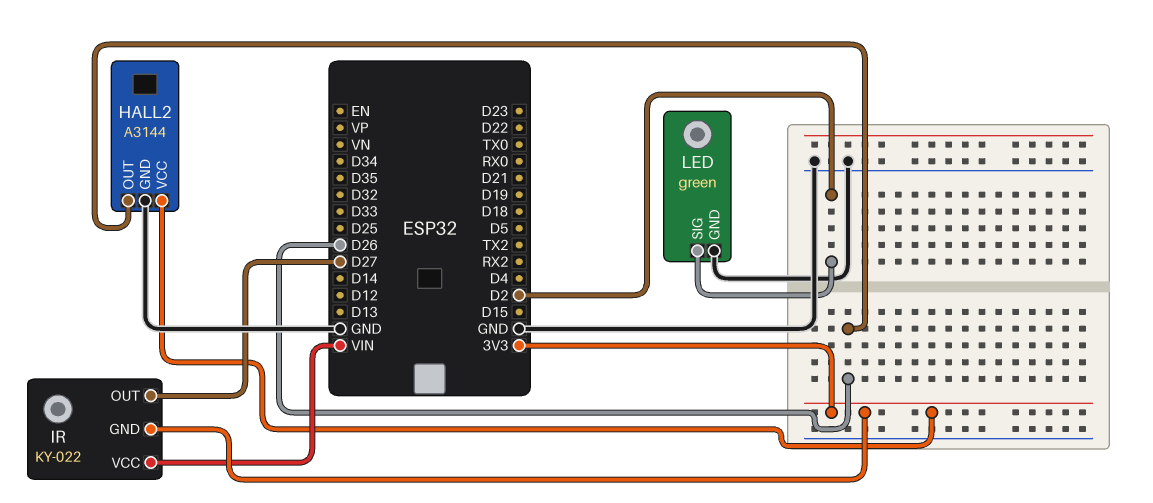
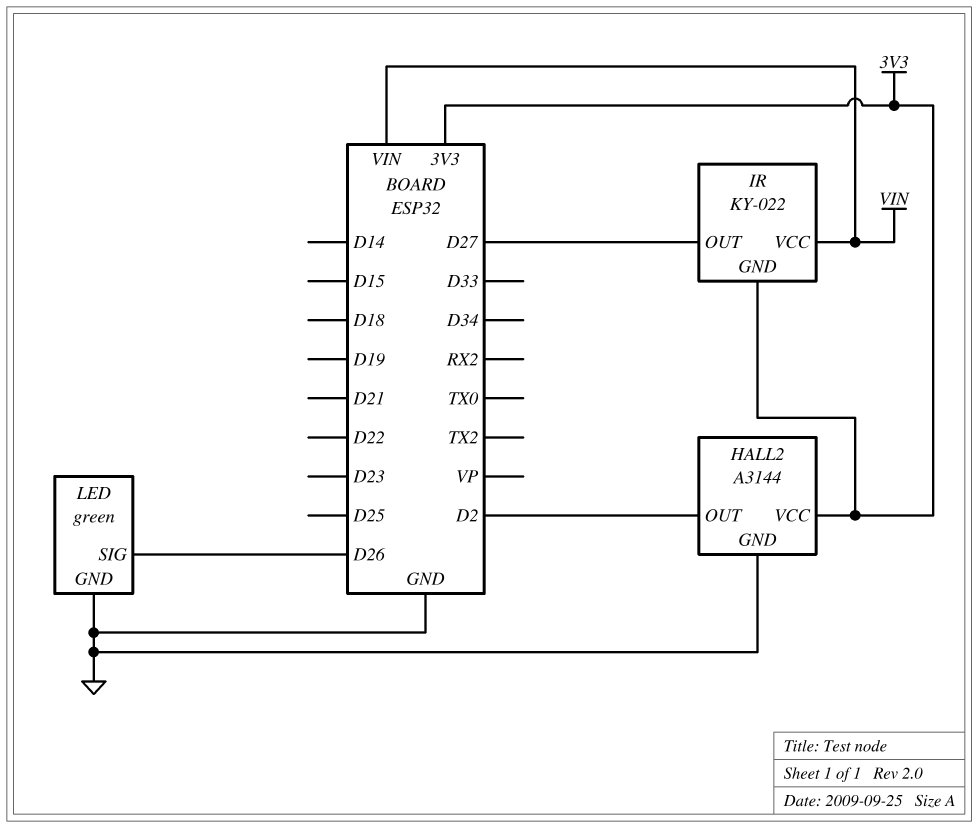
HALL2 pin OUT: D26 -> D2
LED pin SIG: D2 -> D26

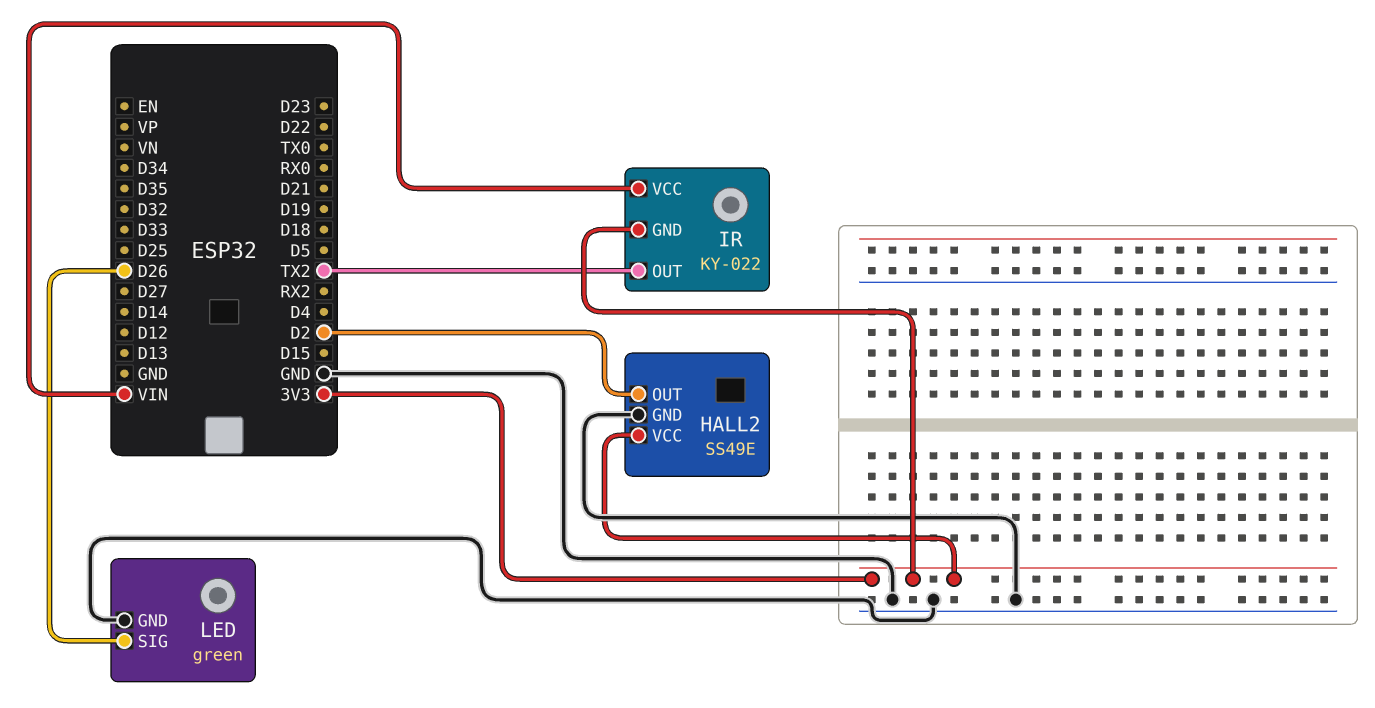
HALL2: A3144 -> SS49E
IR pin OUT: D27 -> TX2

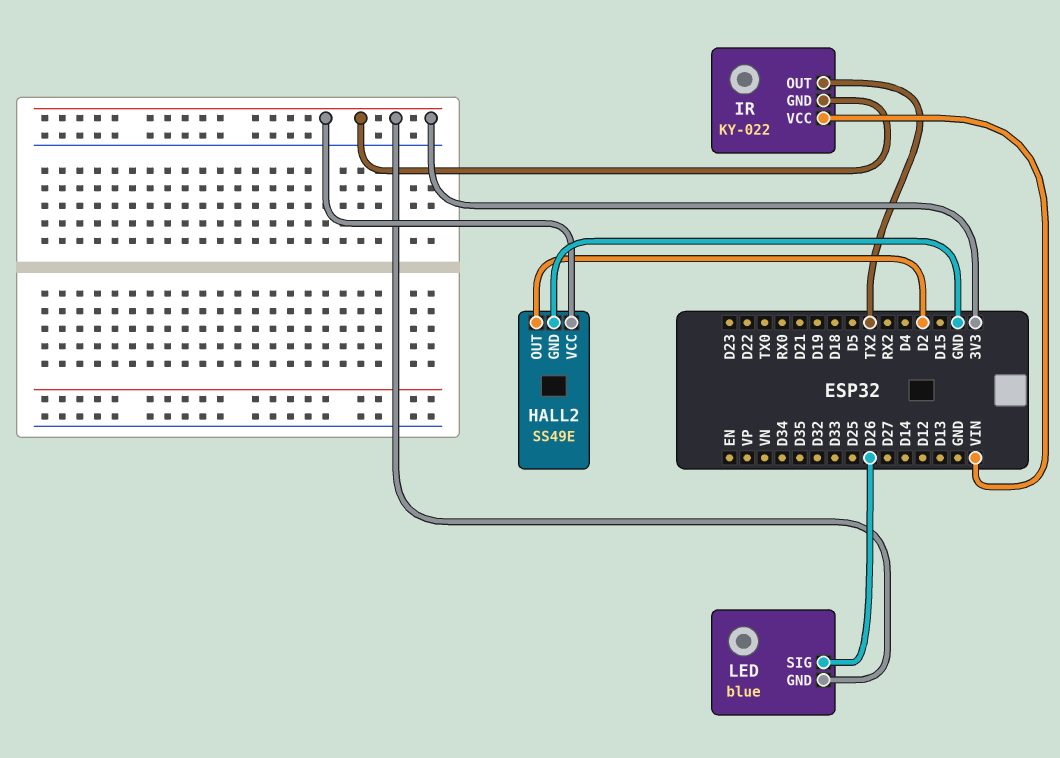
LED: green -> blue
LED pin GND: GND -> 3V3

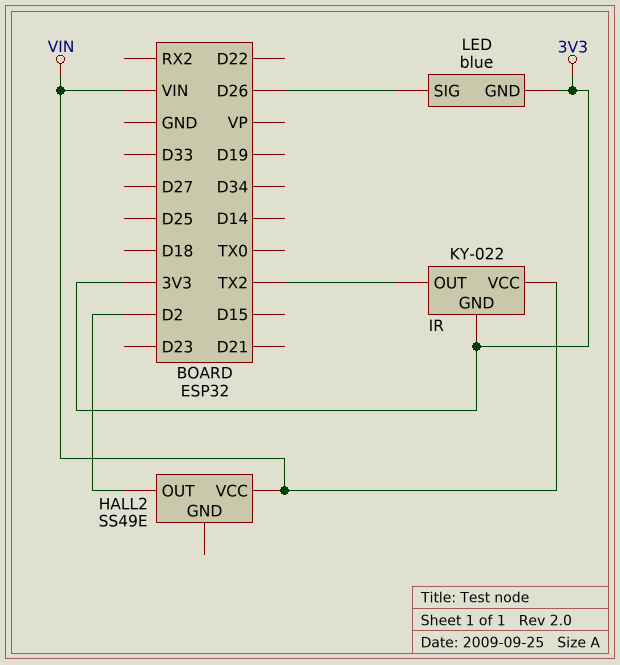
HALL2 pin GND: GND -> none
HALL2 pin VCC: 3V3 -> VIN

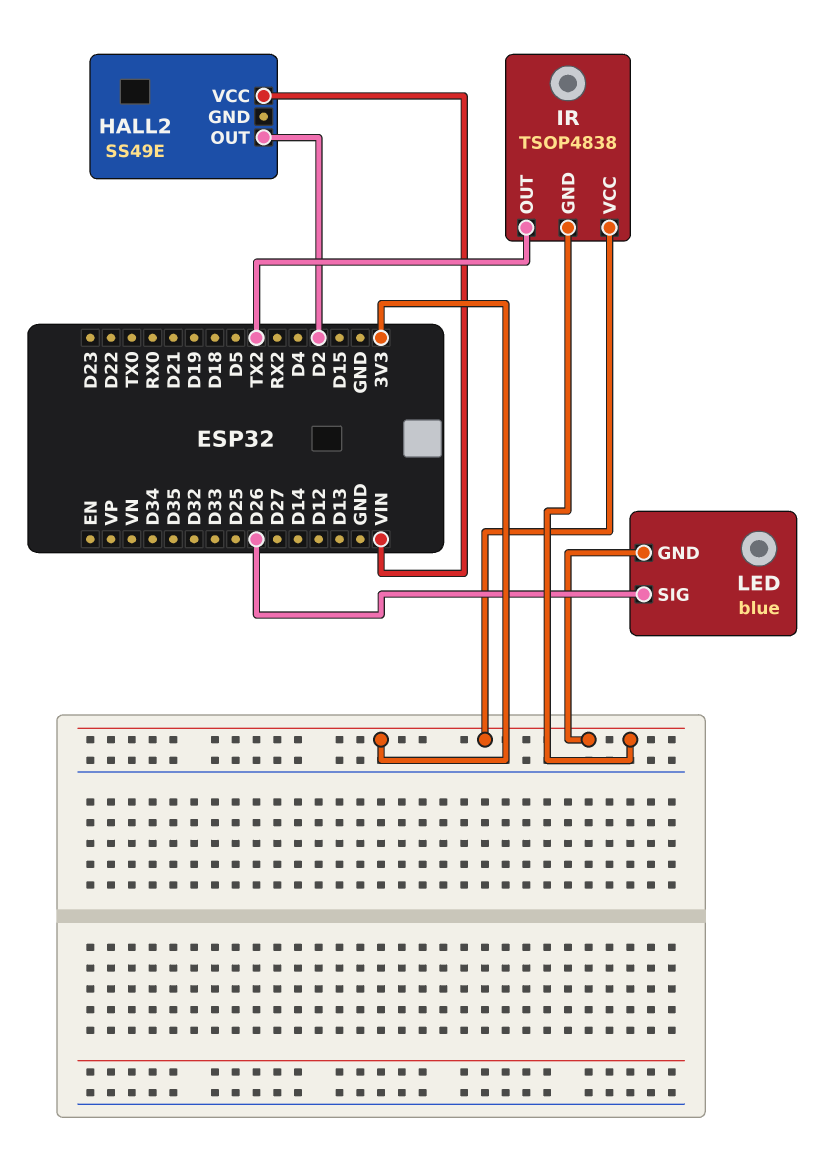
IR: KY-022 -> TSOP4838
IR pin VCC: VIN -> 3V3

